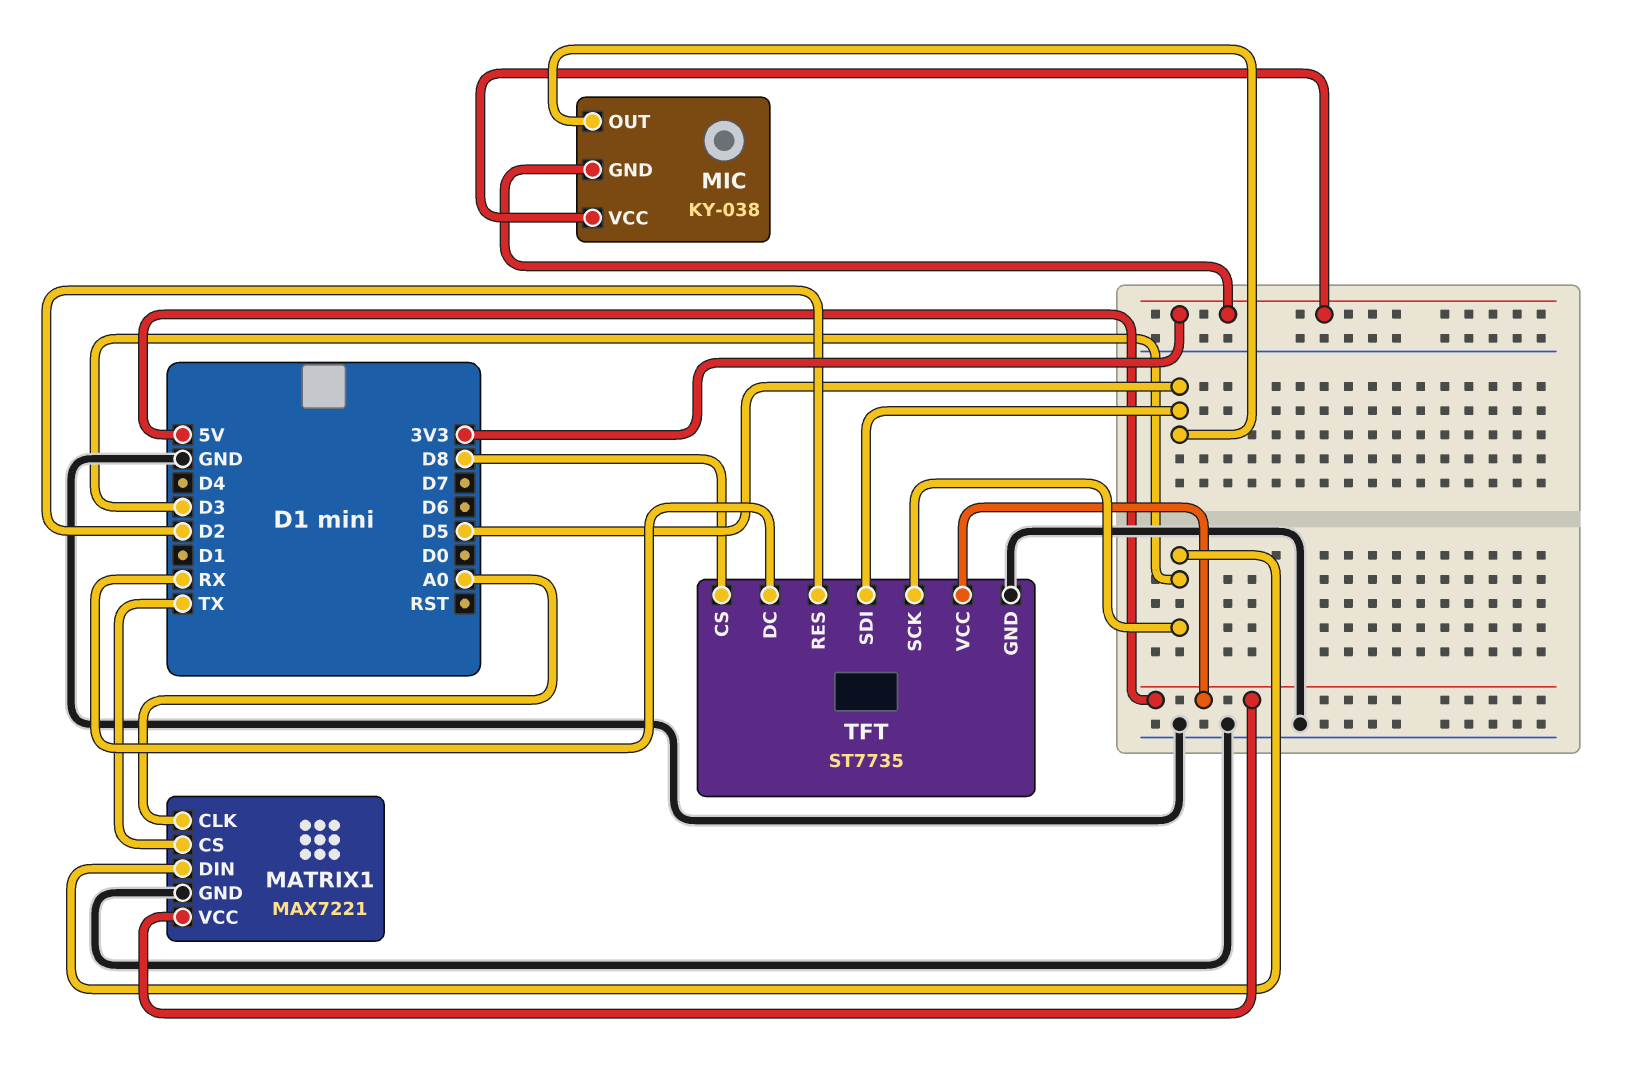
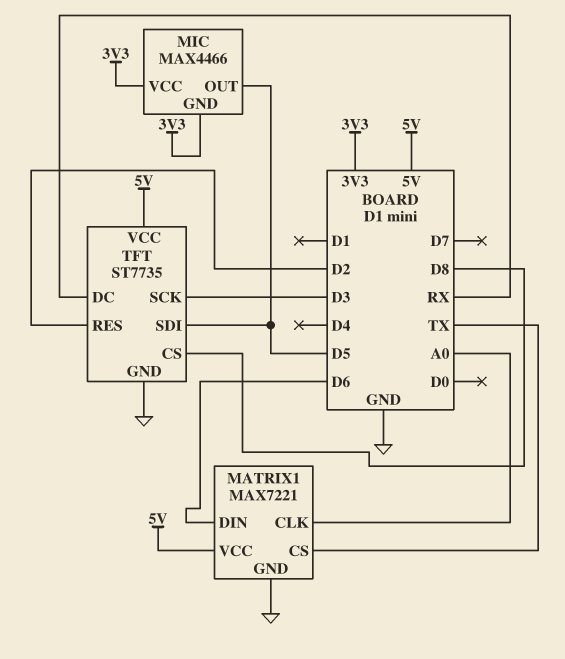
MATRIX1 pin DIN: D3 -> D6
MIC: KY-038 -> MAX4466

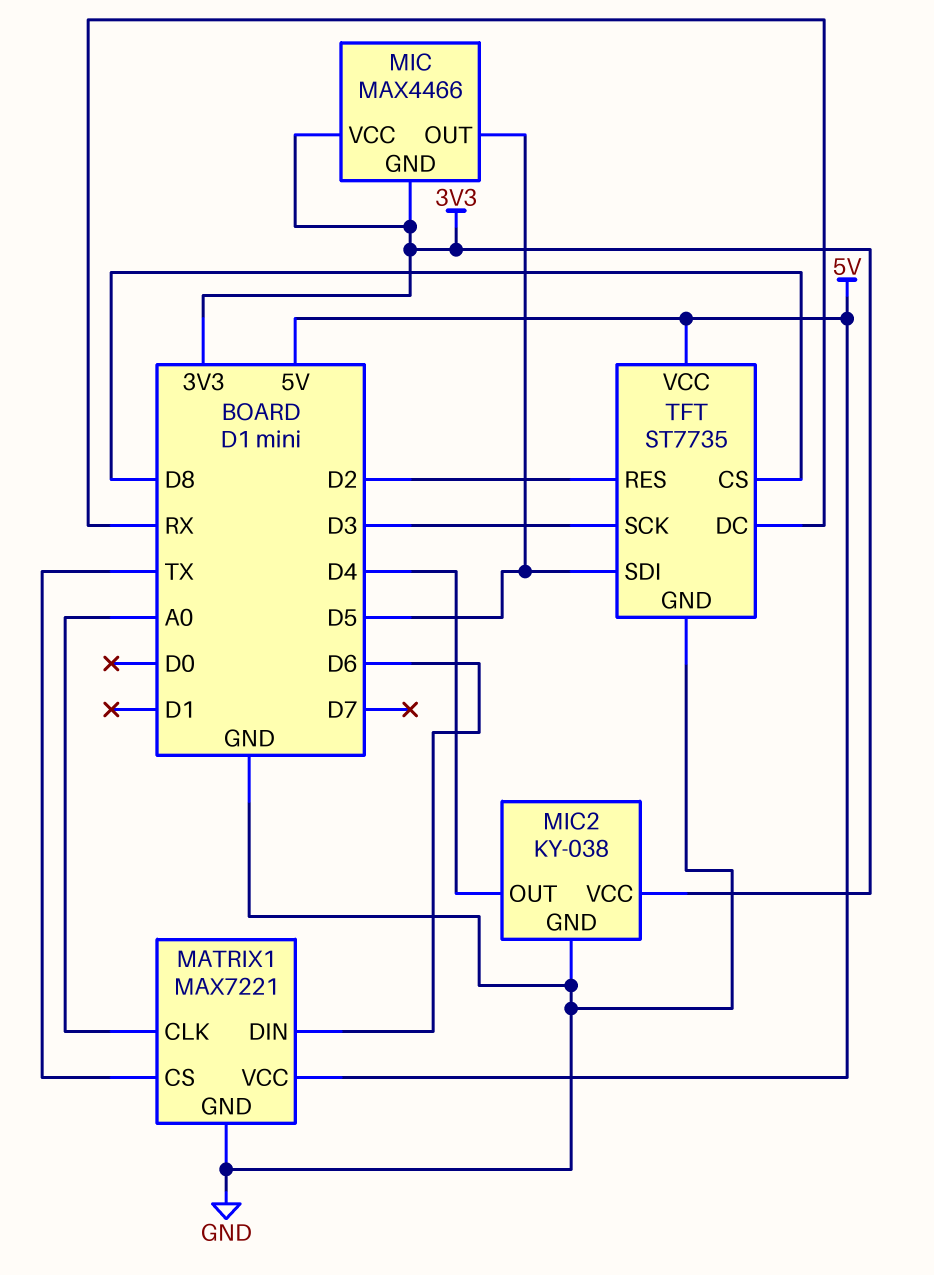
MIC2: none -> KY-038
MIC2 pin GND: none -> GND
MIC2 pin OUT: none -> D4
MIC2 pin VCC: none -> 3V3

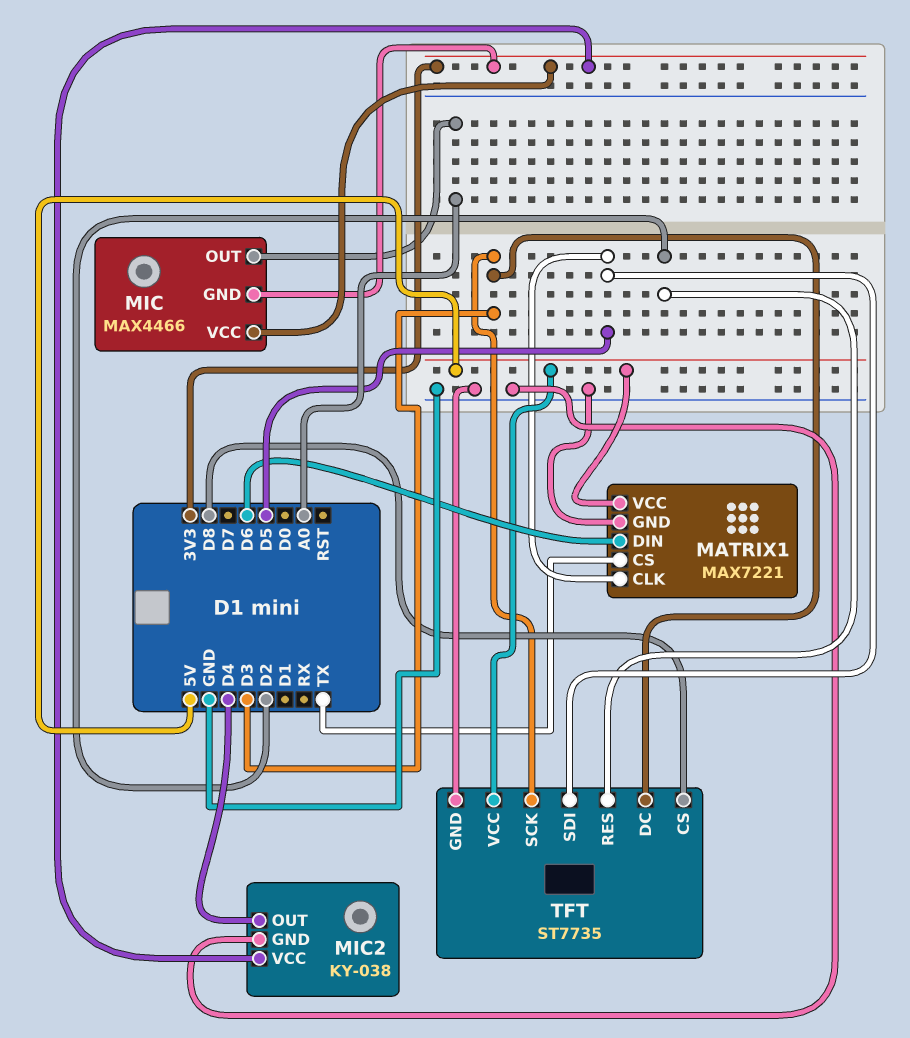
MATRIX1 pin CLK: A0 -> D5
MIC pin OUT: D5 -> A0
TFT pin DC: RX -> D3

